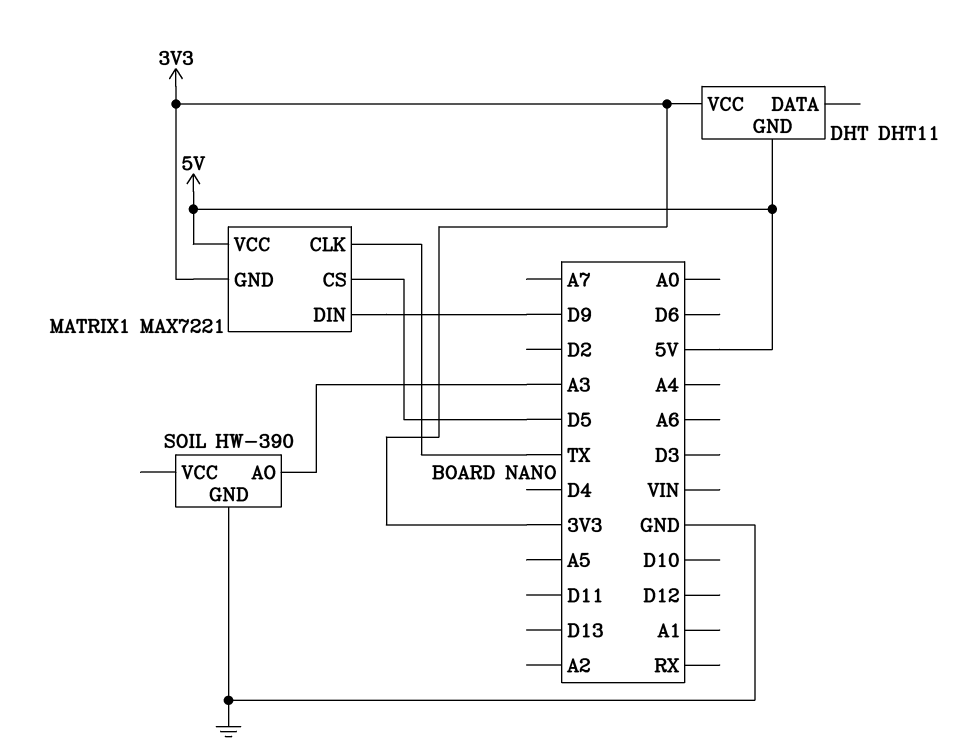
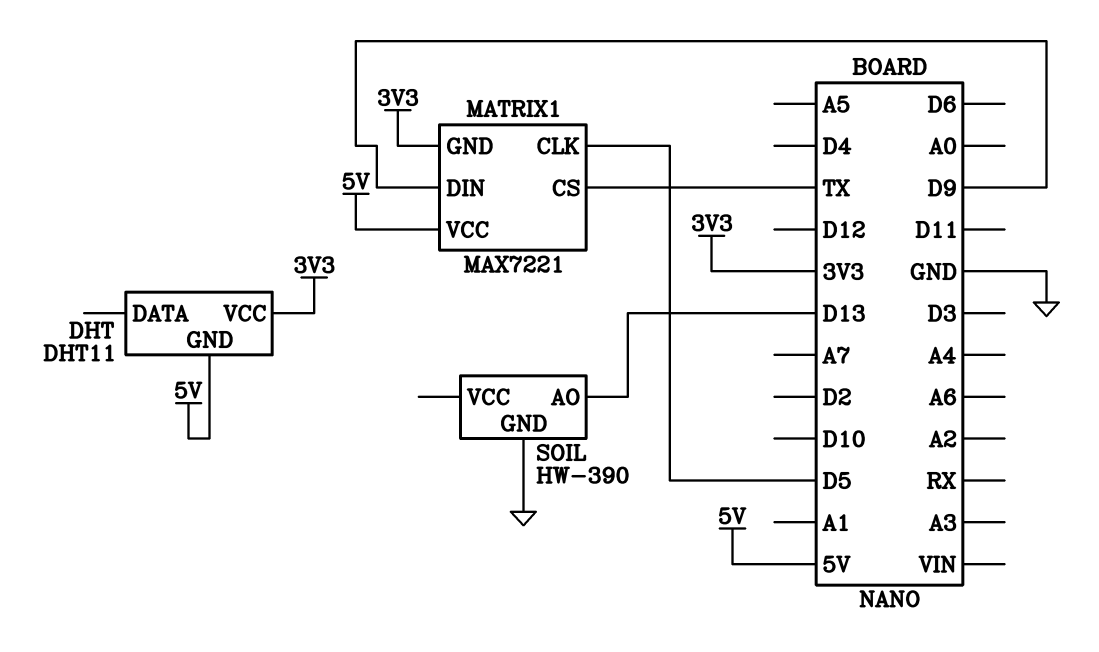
MATRIX1 pin CLK: TX -> D5
MATRIX1 pin CS: D5 -> TX
SOIL pin AO: A3 -> D13

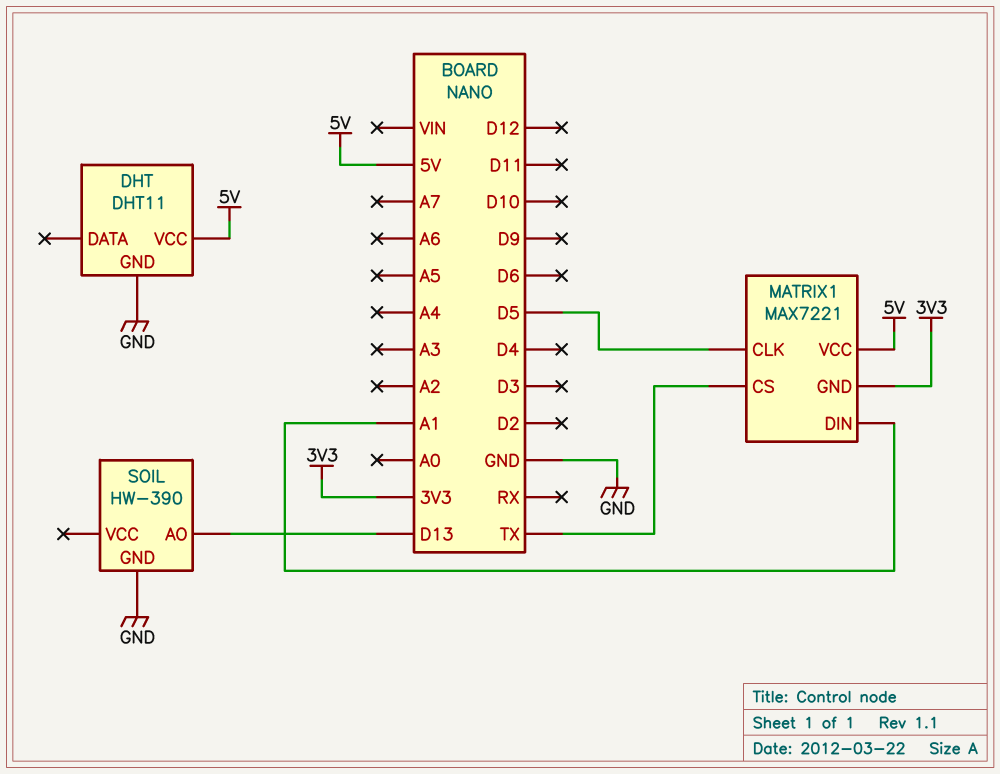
DHT pin GND: 5V -> GND
DHT pin VCC: 3V3 -> 5V
MATRIX1 pin DIN: D9 -> A1

